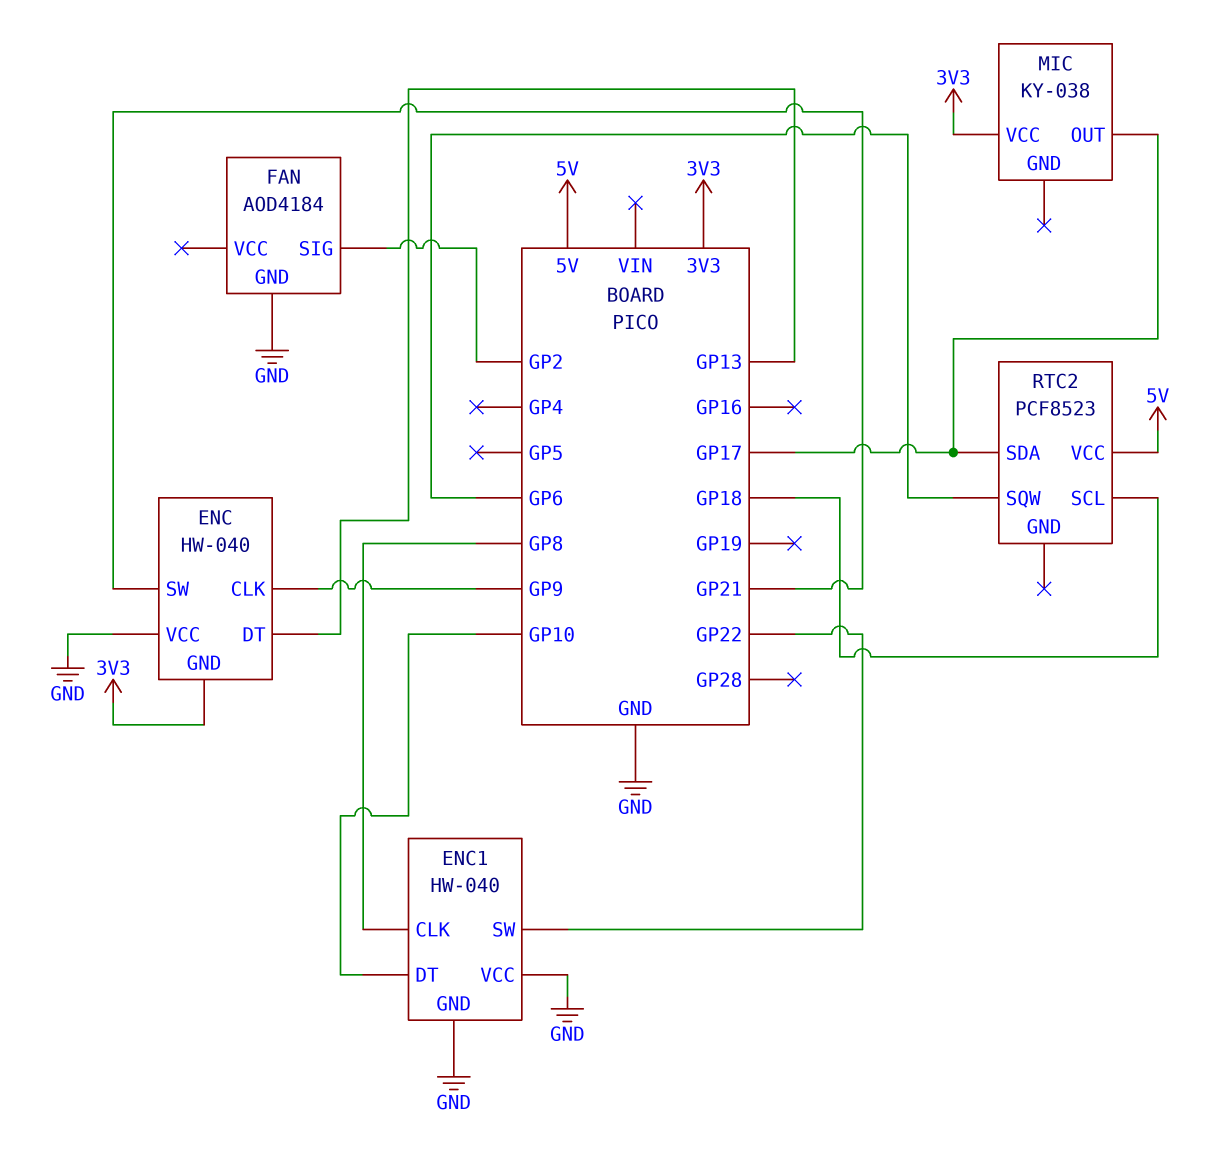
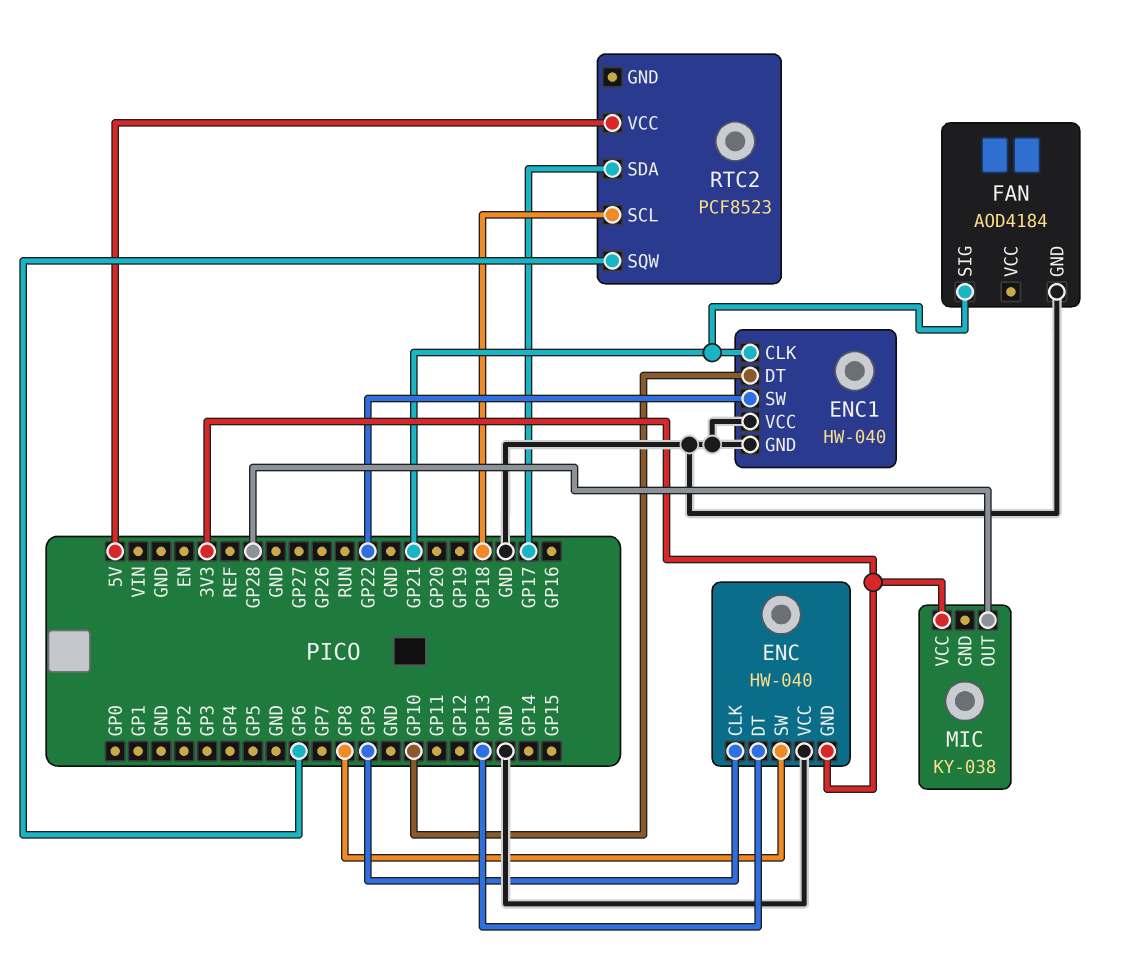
ENC pin SW: GP21 -> GP8
ENC1 pin CLK: GP8 -> GP21
FAN pin SIG: GP2 -> GP21
MIC pin OUT: GP17 -> GP28

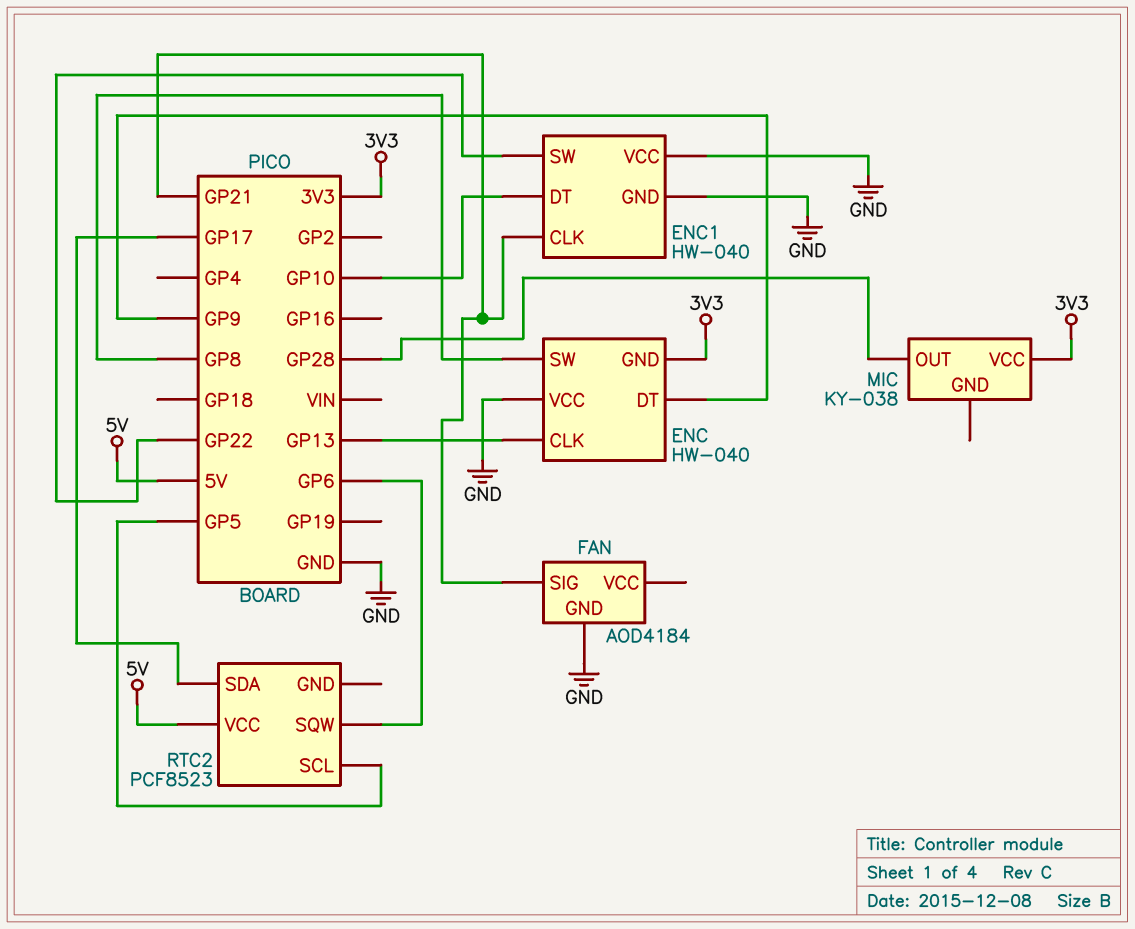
ENC pin CLK: GP9 -> GP13
ENC pin DT: GP13 -> GP9
RTC2 pin SCL: GP18 -> GP5

